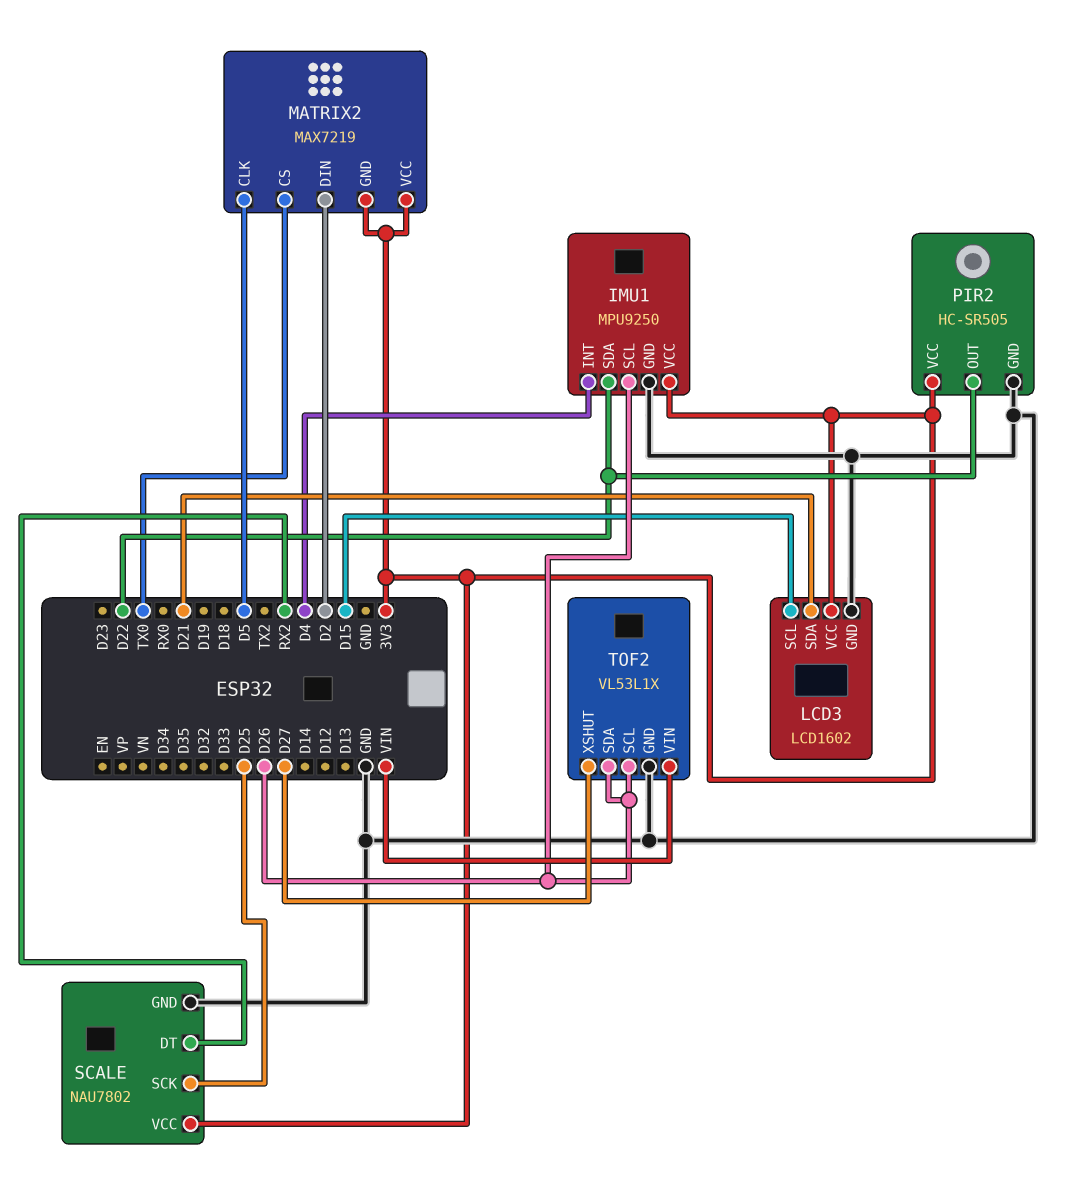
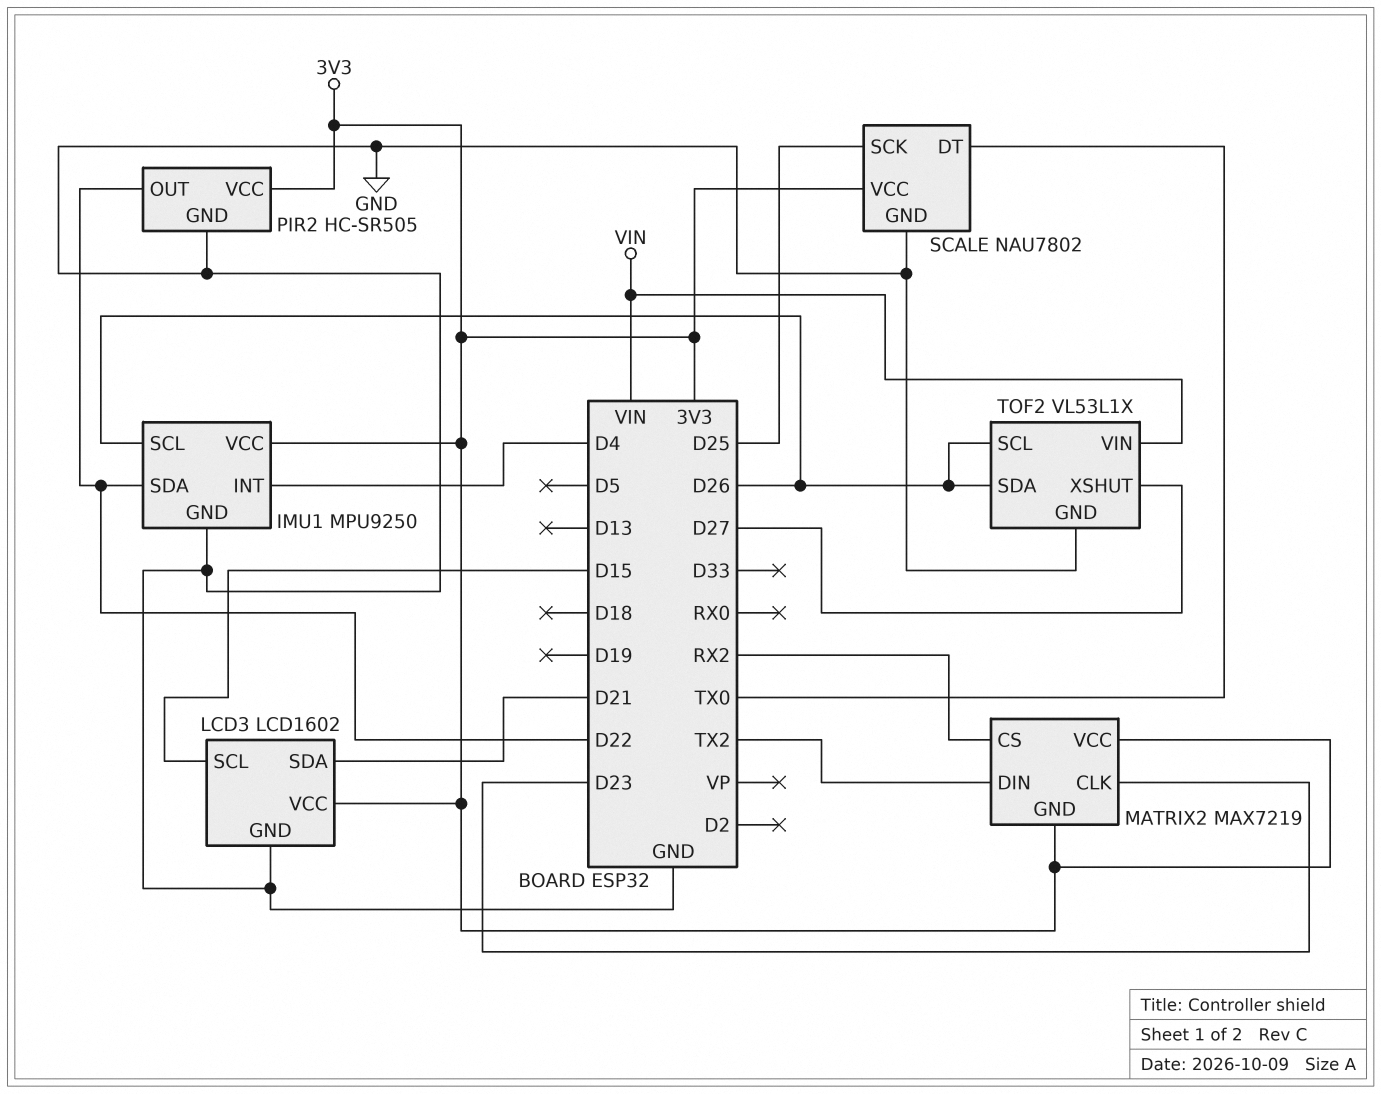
MATRIX2 pin CLK: D5 -> D23
MATRIX2 pin CS: TX0 -> RX2
MATRIX2 pin DIN: D2 -> TX2
SCALE pin DT: RX2 -> TX0

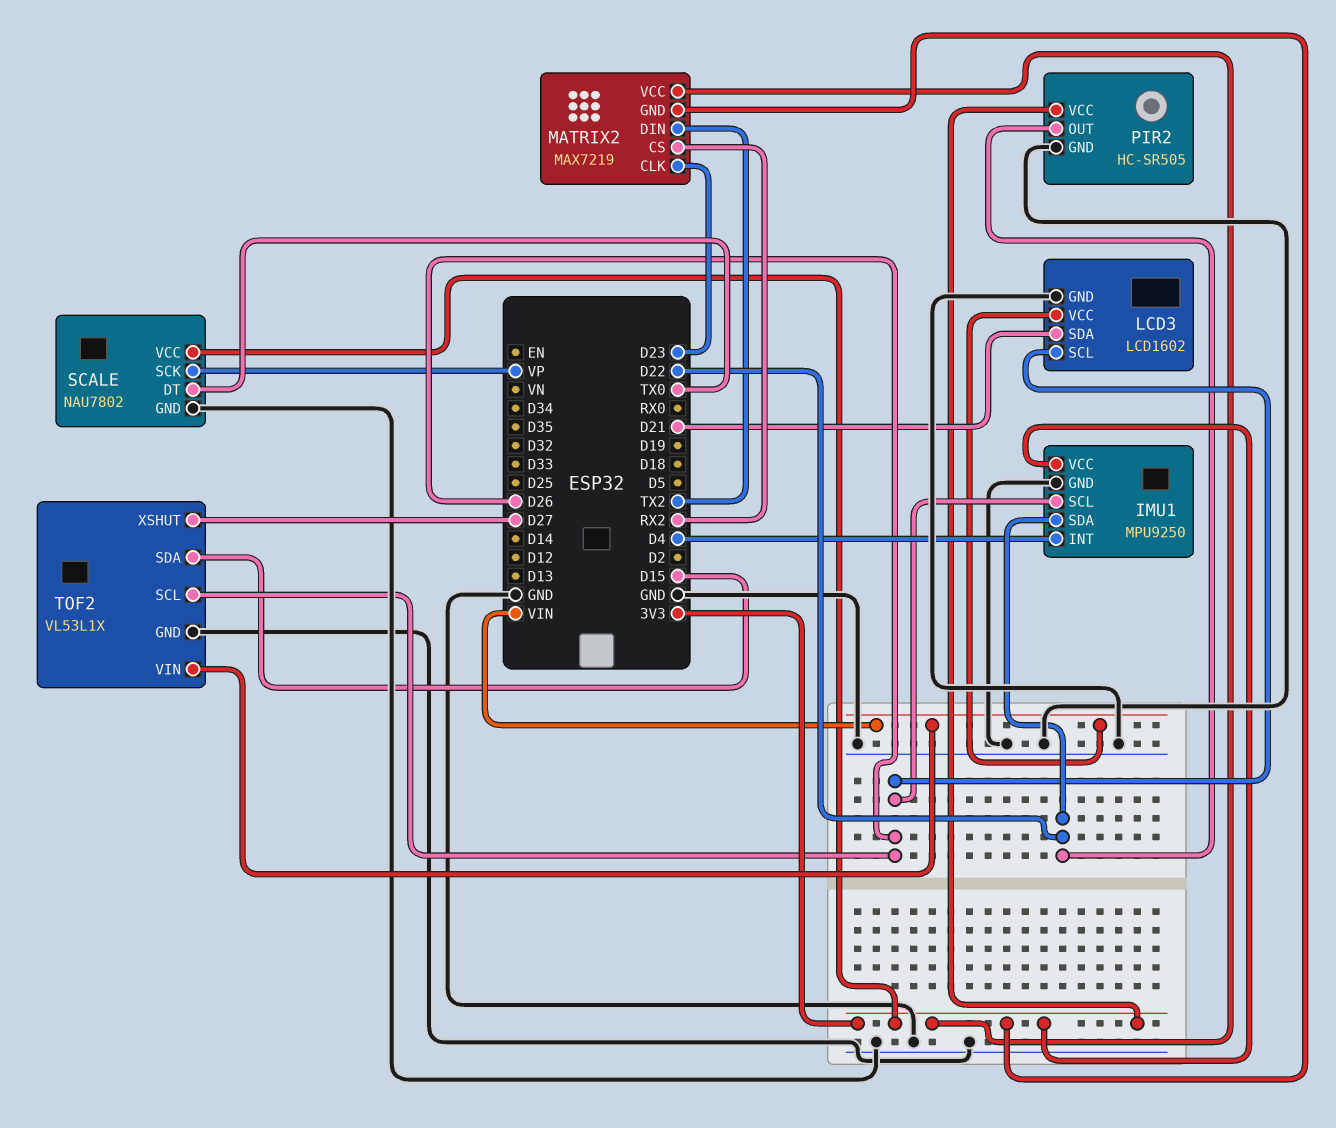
LCD3 pin SCL: D15 -> D26
LCD3 pin VCC: 3V3 -> VIN
SCALE pin SCK: D25 -> VP
TOF2 pin SDA: D26 -> D15

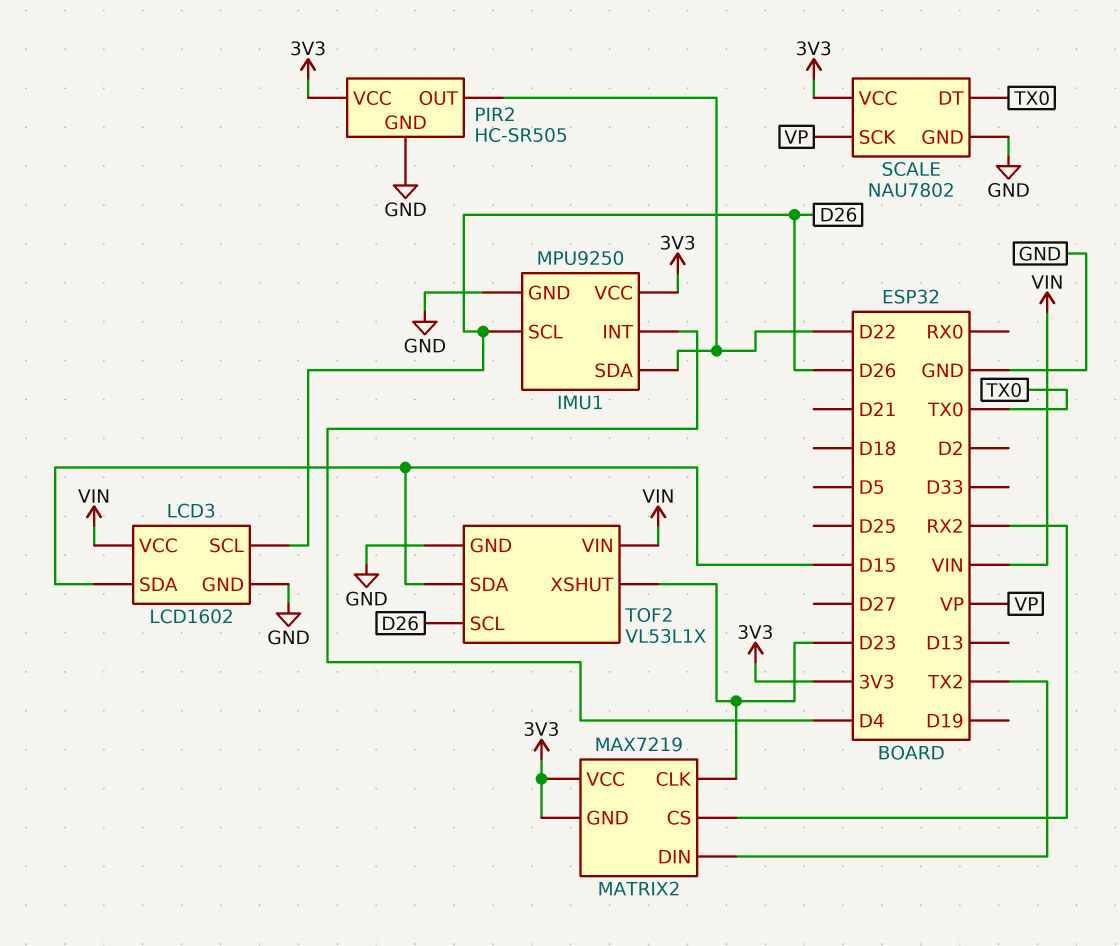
LCD3 pin SDA: D21 -> D15
TOF2 pin XSHUT: D27 -> D23

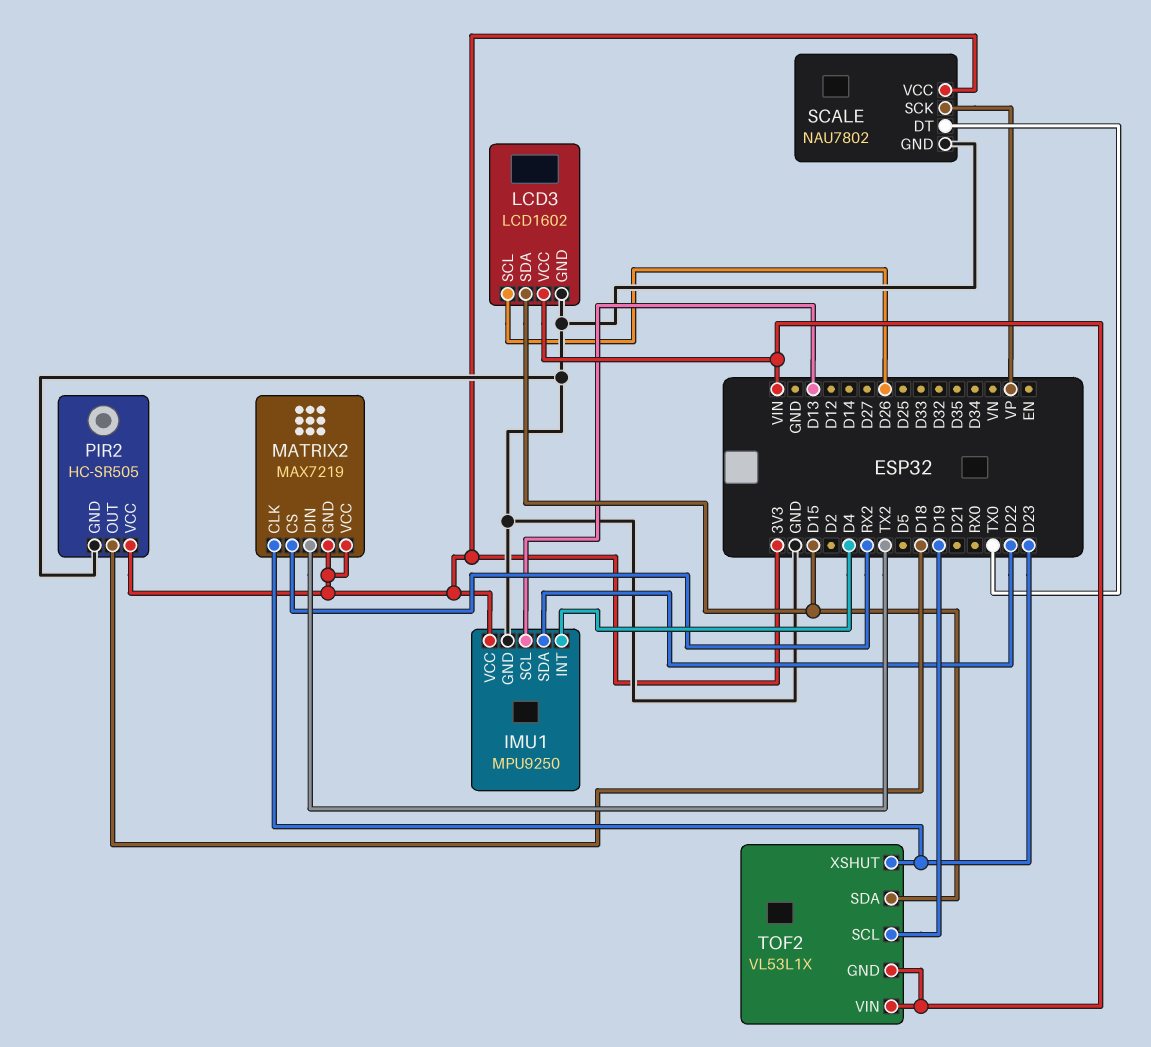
IMU1 pin SCL: D26 -> D13
PIR2 pin OUT: D22 -> D18
TOF2 pin GND: GND -> VIN
TOF2 pin SCL: D26 -> D19

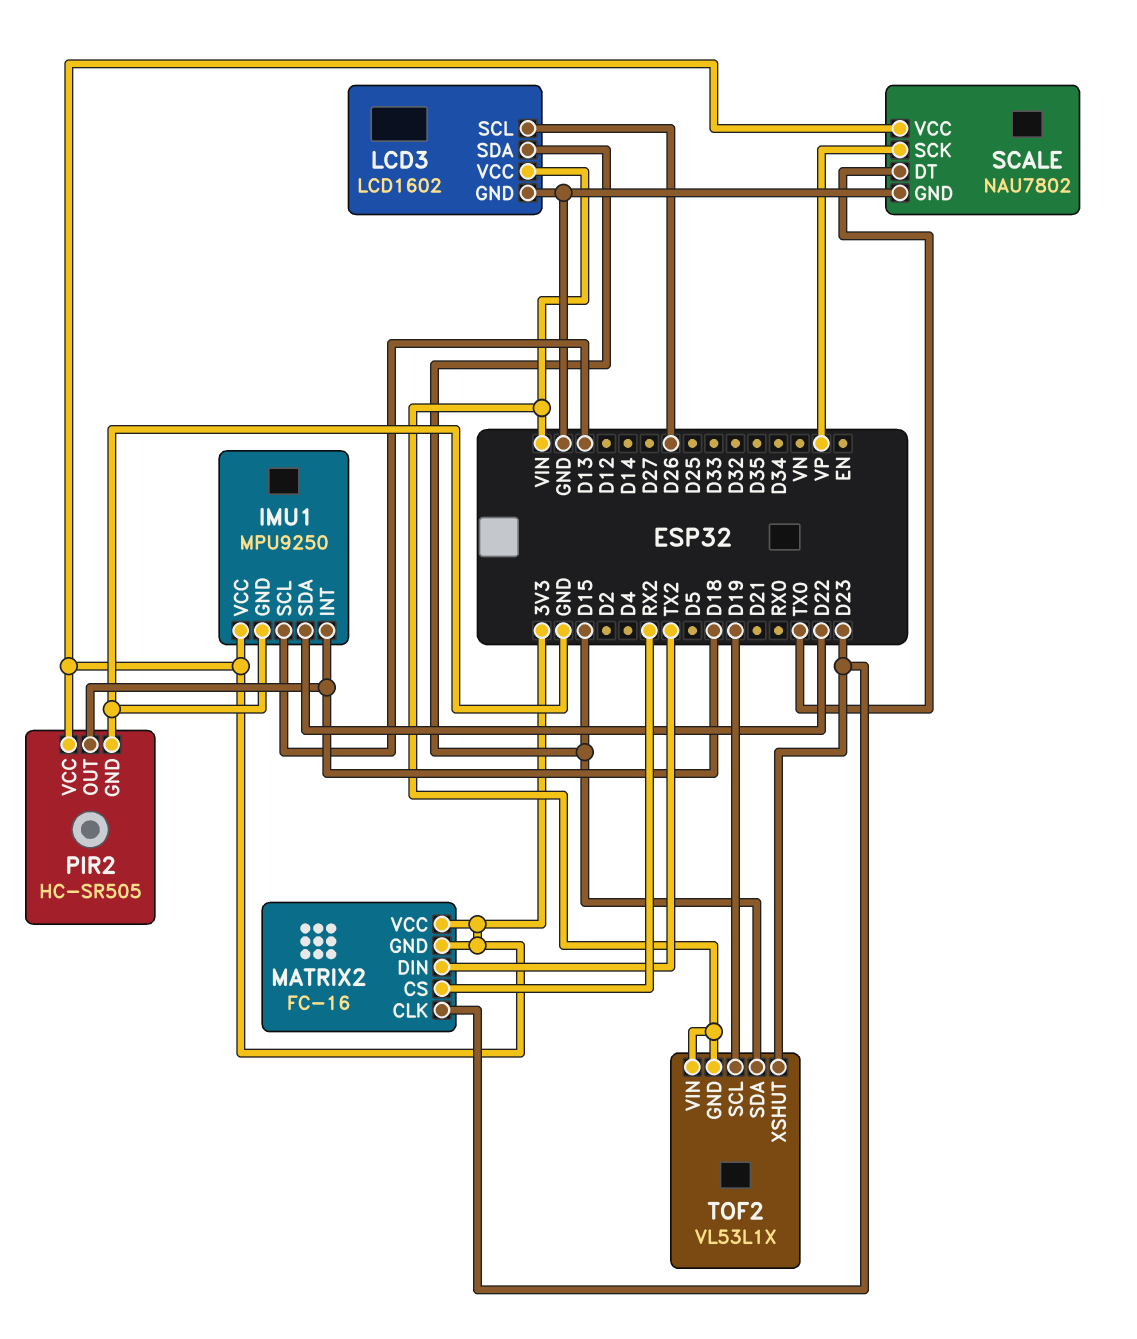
IMU1 pin INT: D4 -> D18
MATRIX2: MAX7219 -> FC-16

